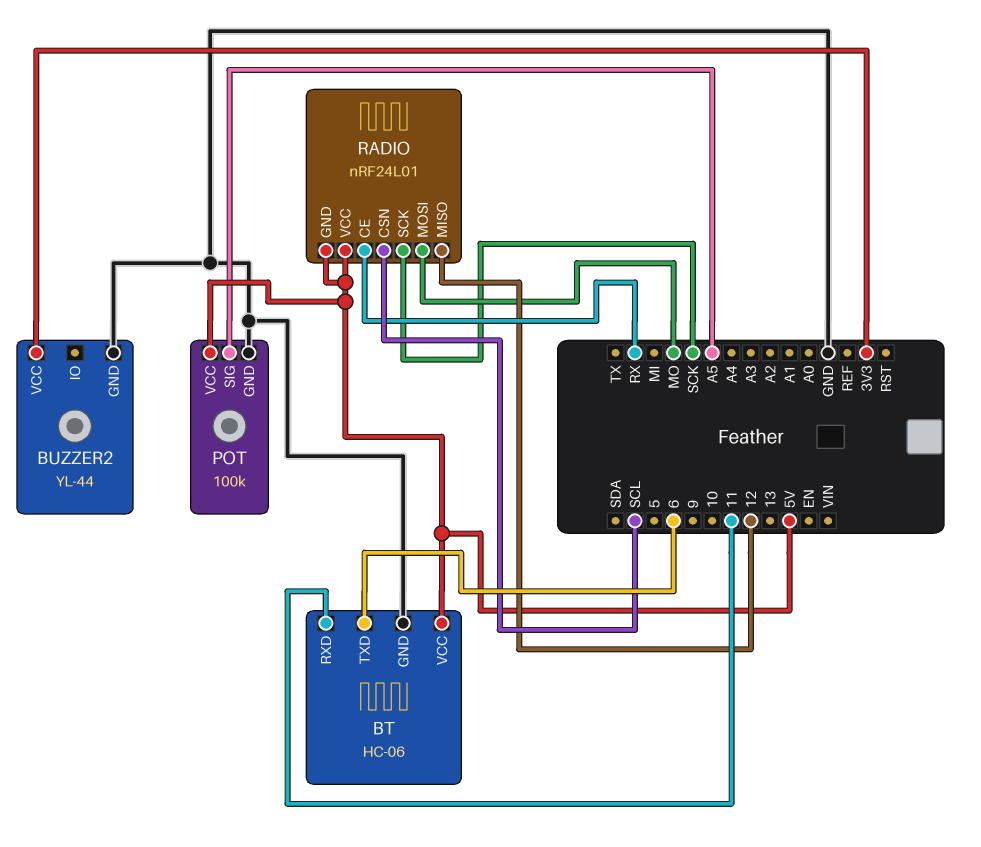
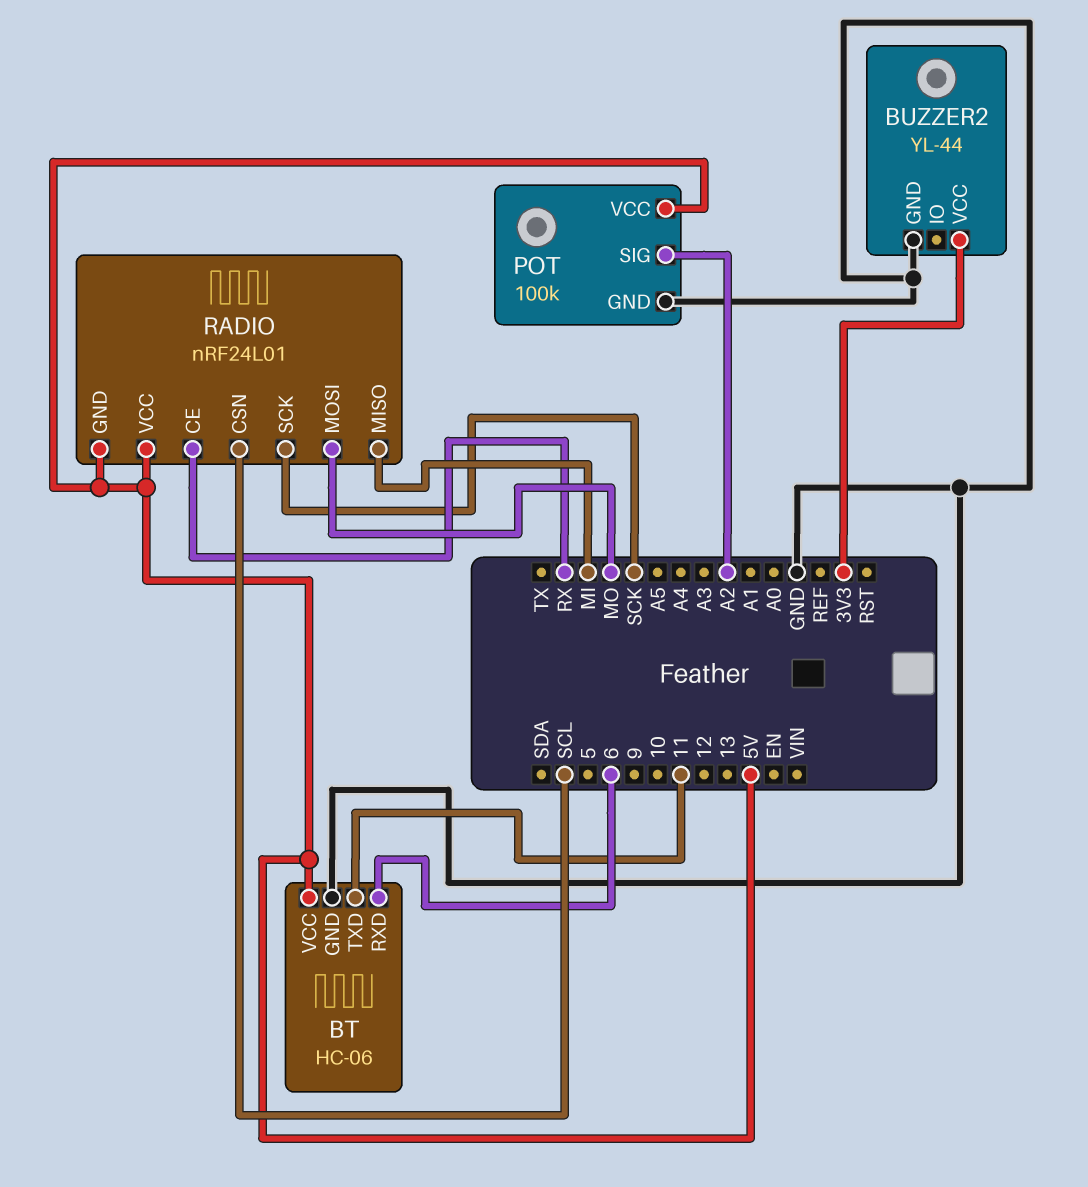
BT pin RXD: 11 -> 6
BT pin TXD: 6 -> 11
POT pin SIG: A5 -> A2
RADIO pin MISO: 12 -> MI

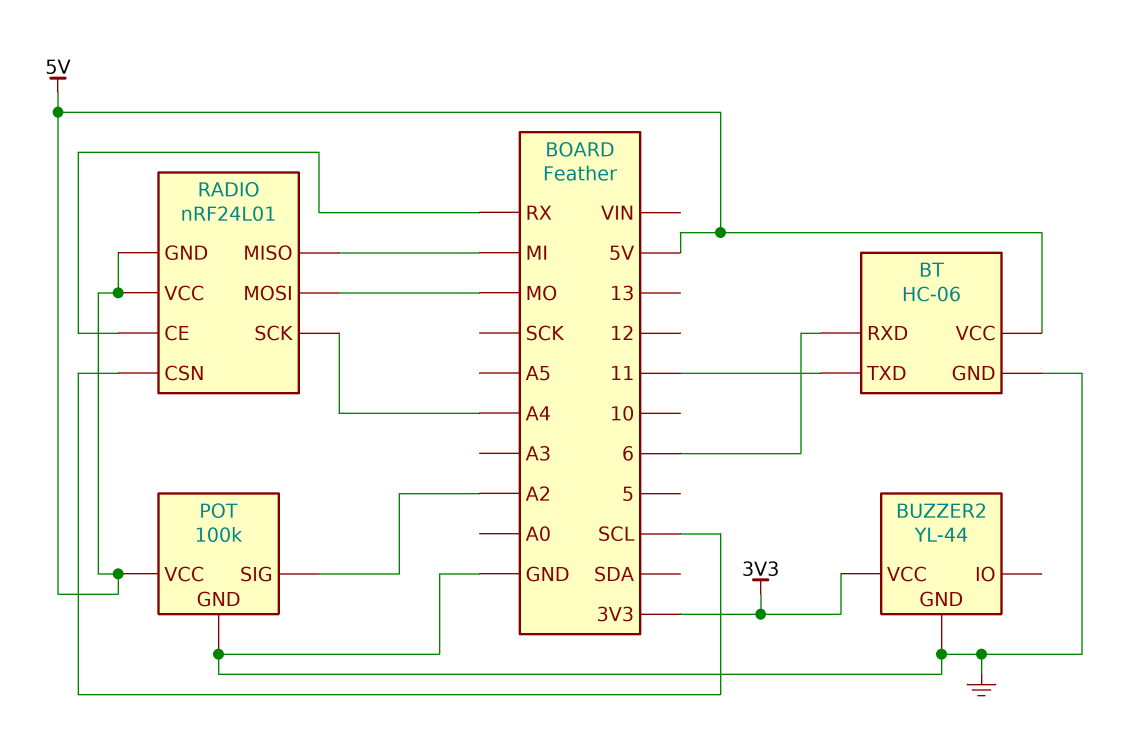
RADIO pin SCK: SCK -> A4

